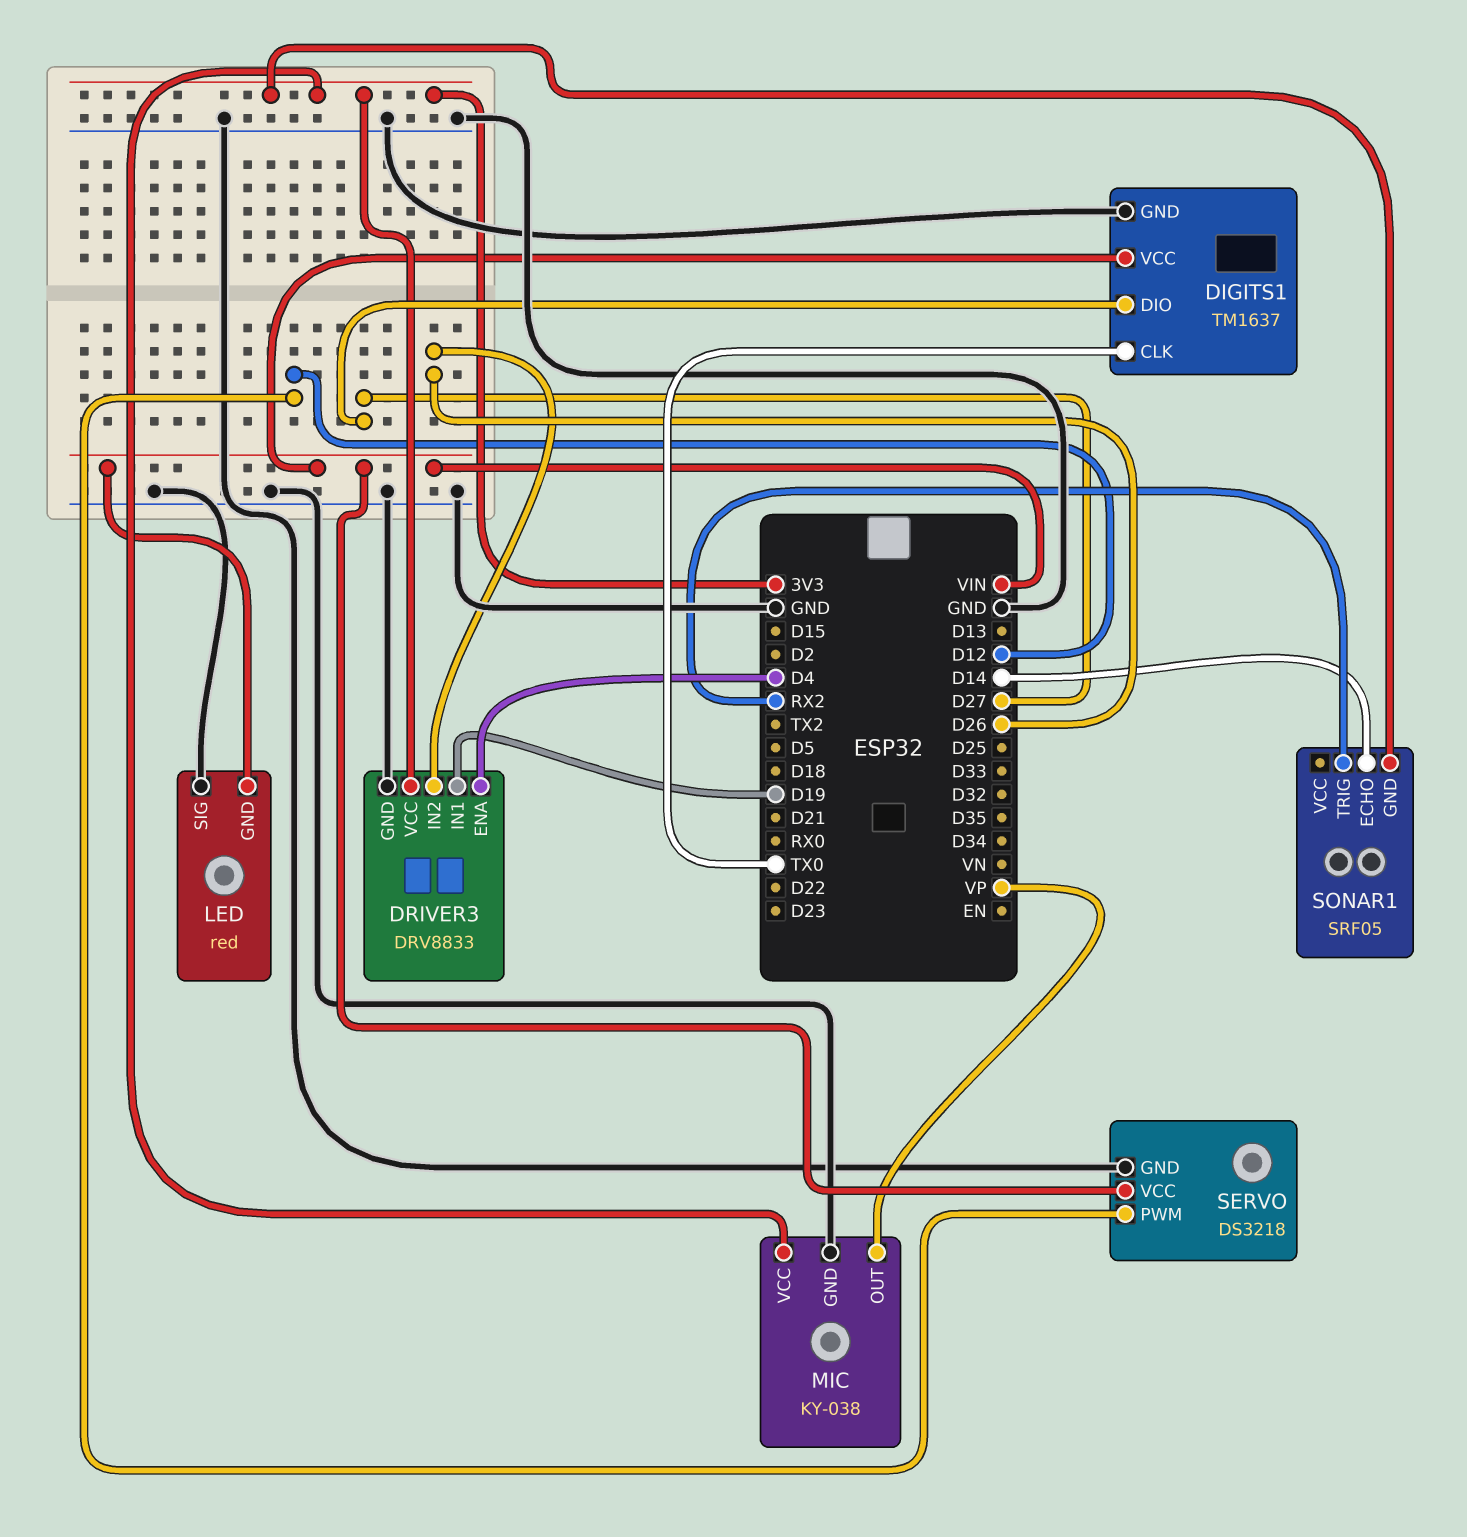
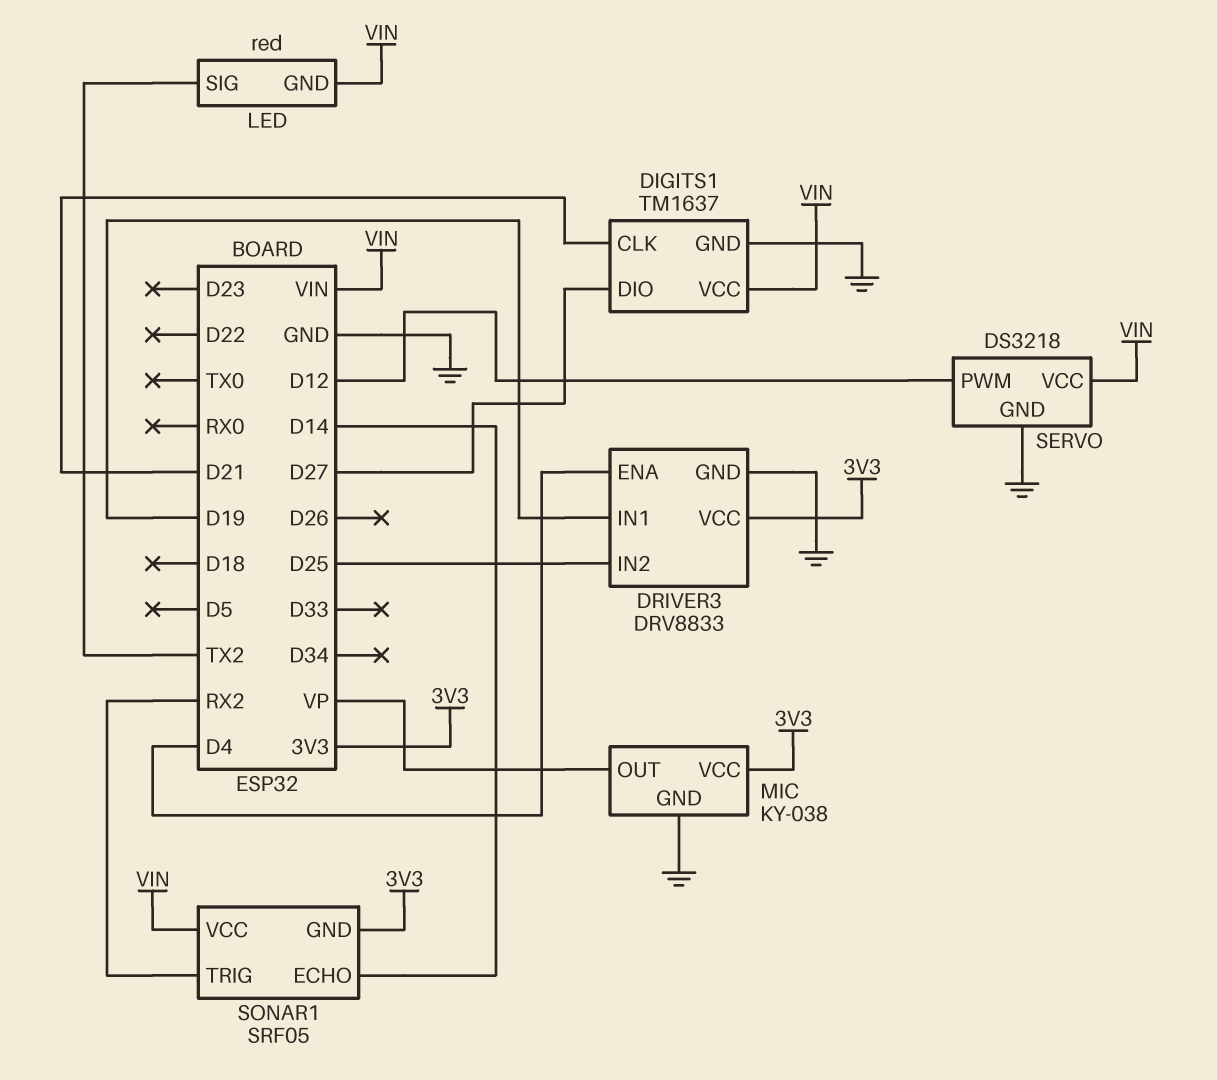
DIGITS1 pin CLK: TX0 -> D21
DRIVER3 pin IN2: D26 -> D25
LED pin SIG: GND -> TX2
SONAR1 pin VCC: none -> VIN

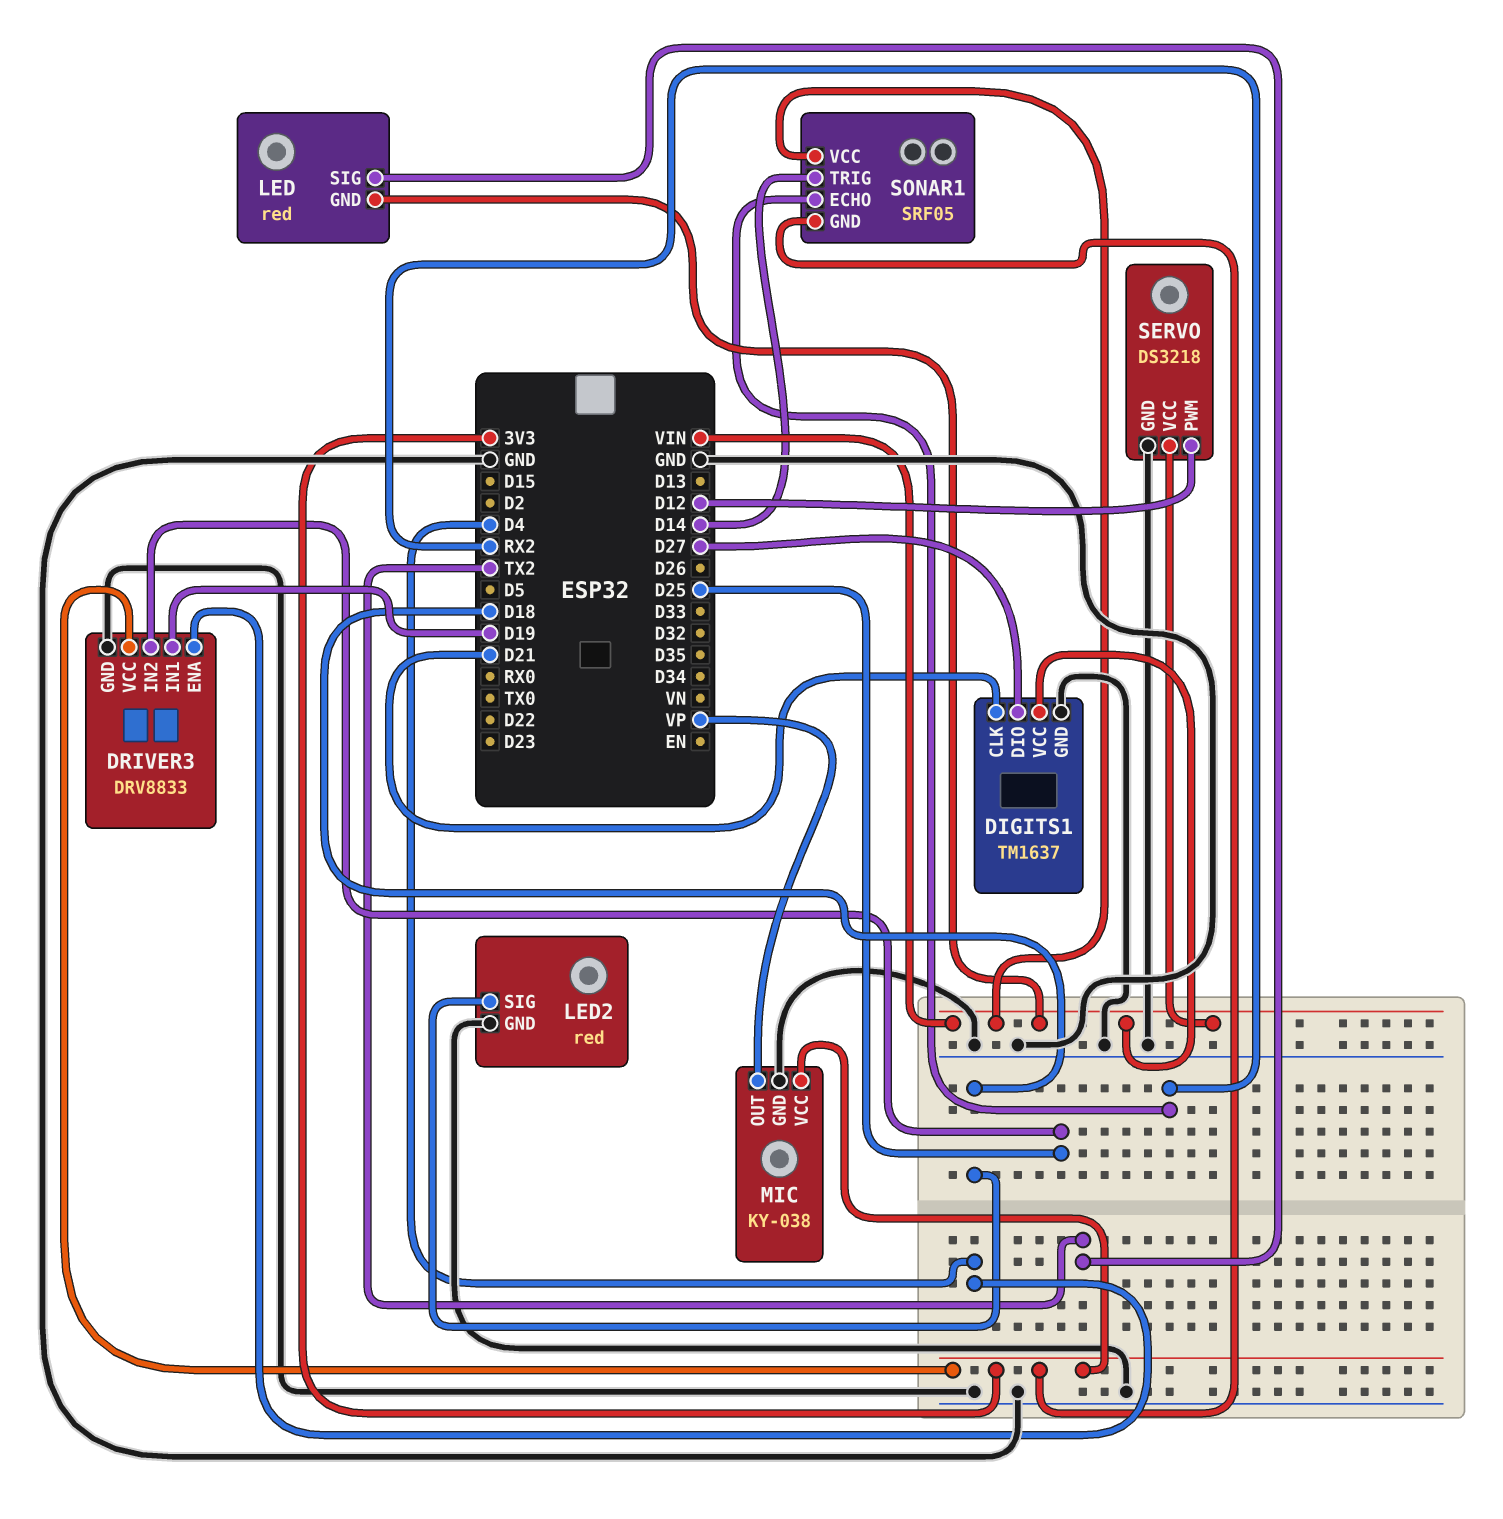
LED2: none -> red
LED2 pin GND: none -> GND
LED2 pin SIG: none -> D18
SONAR1 pin ECHO: D14 -> RX2
SONAR1 pin TRIG: RX2 -> D14

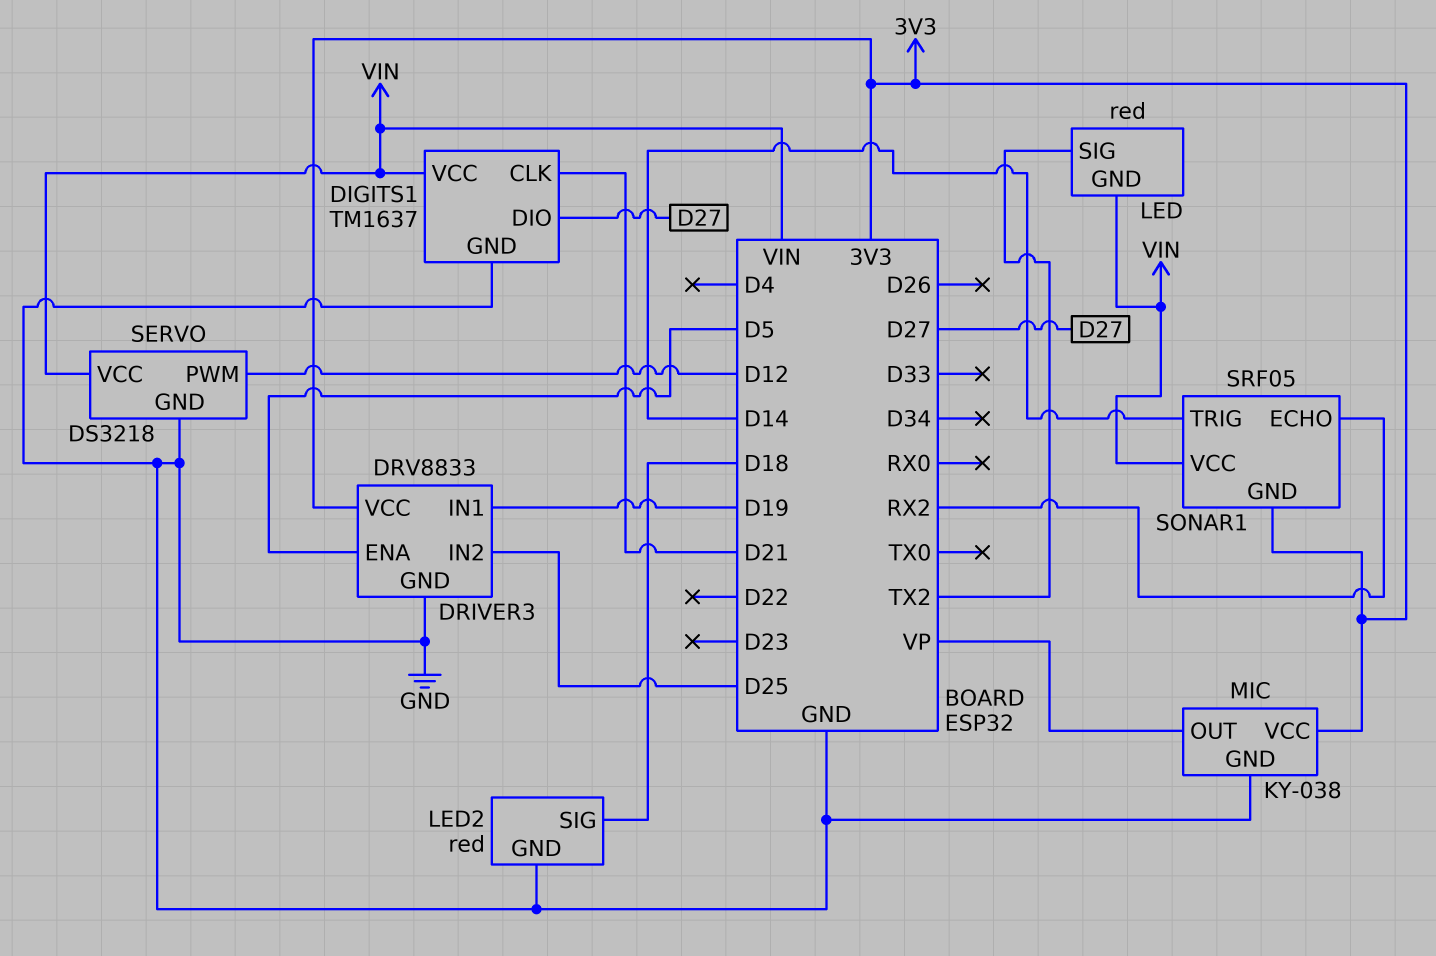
DRIVER3 pin ENA: D4 -> D5

